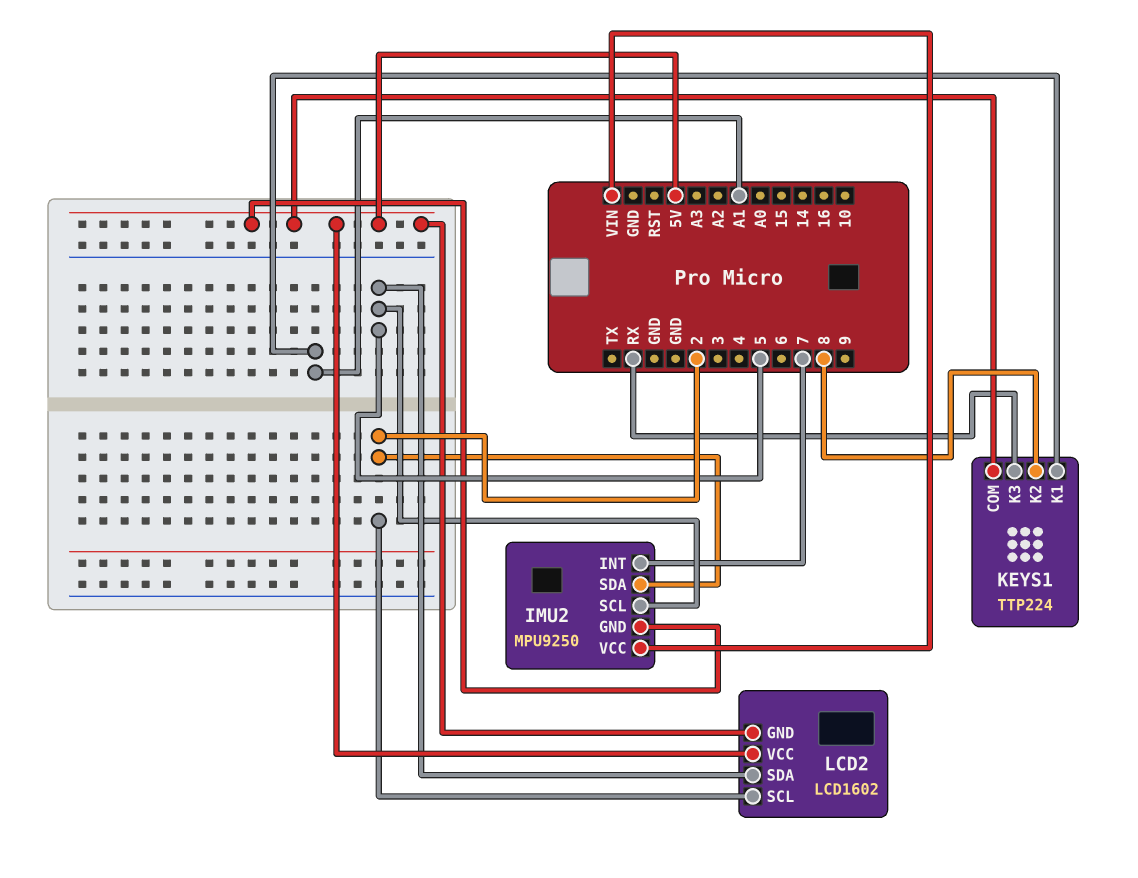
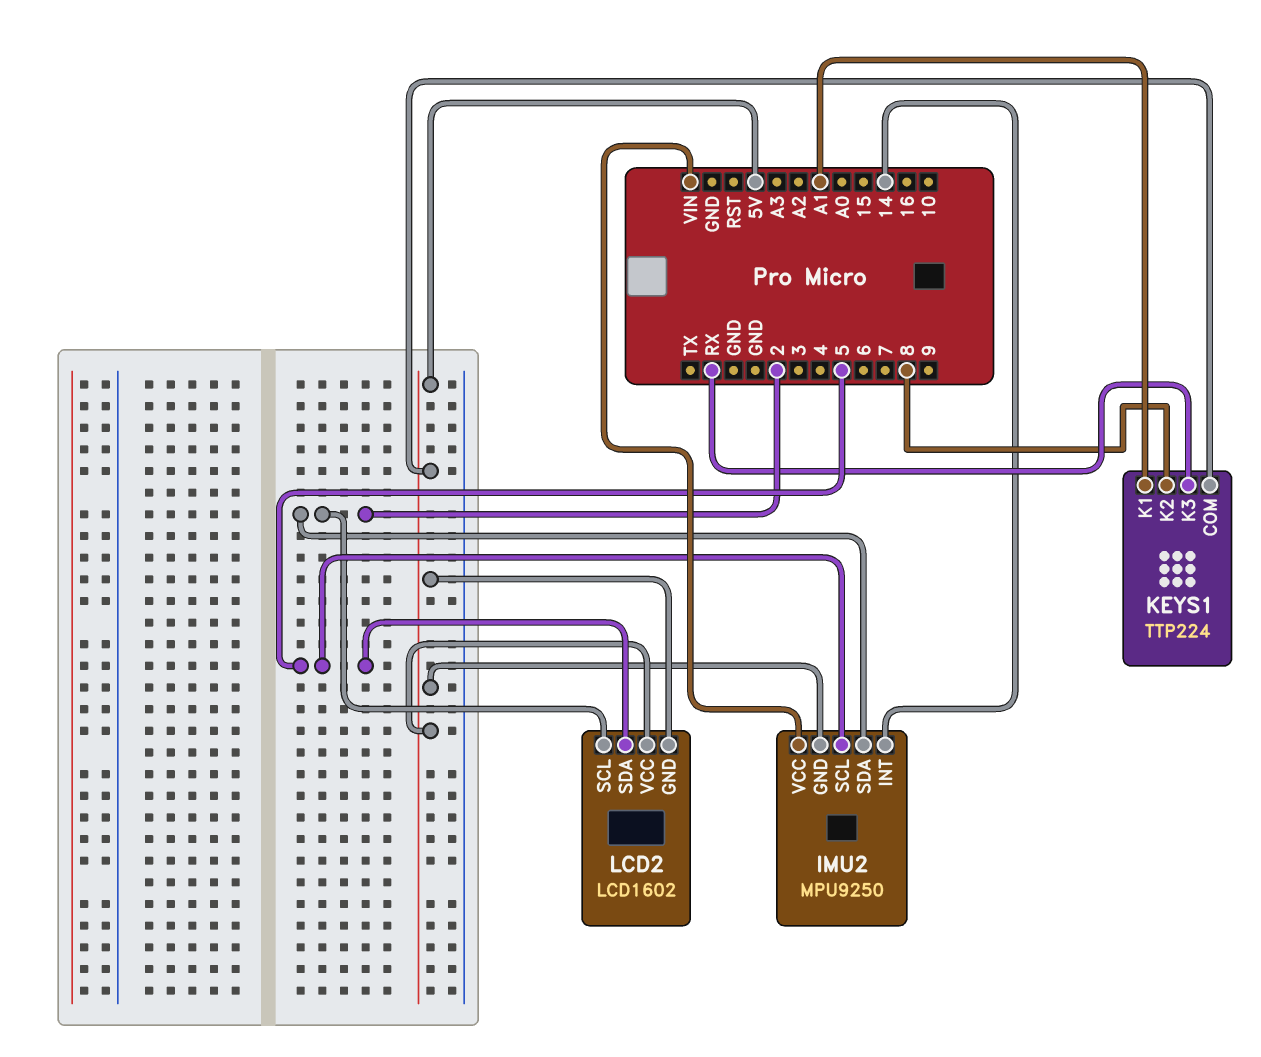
IMU2 pin INT: 7 -> 14

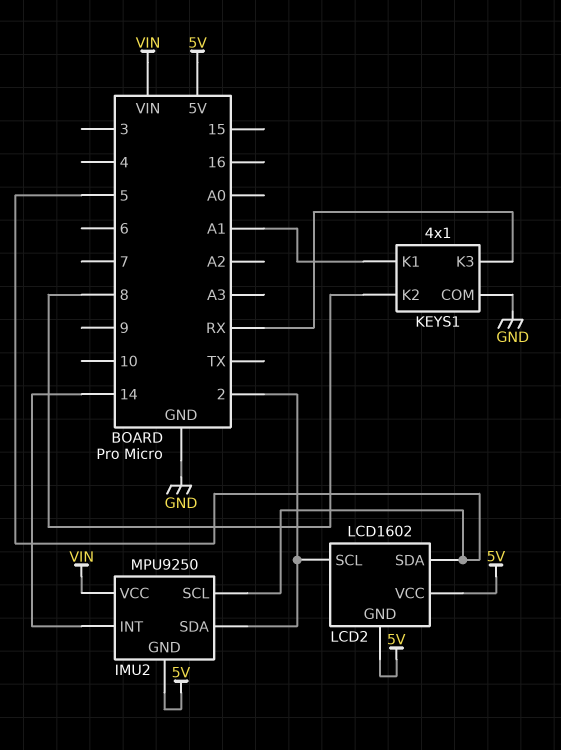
KEYS1: TTP224 -> 4x1
KEYS1 pin COM: 5V -> GND

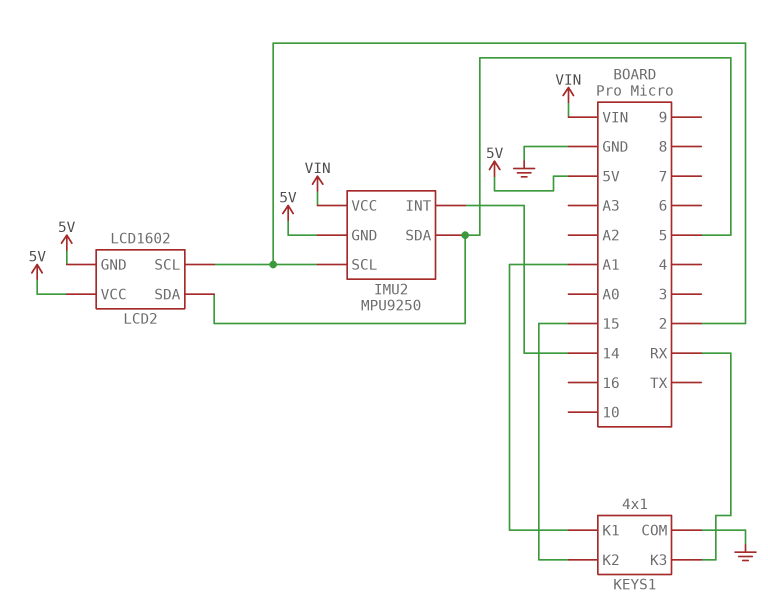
IMU2 pin SCL: 5 -> 2
IMU2 pin SDA: 2 -> 5
KEYS1 pin K2: 8 -> 15

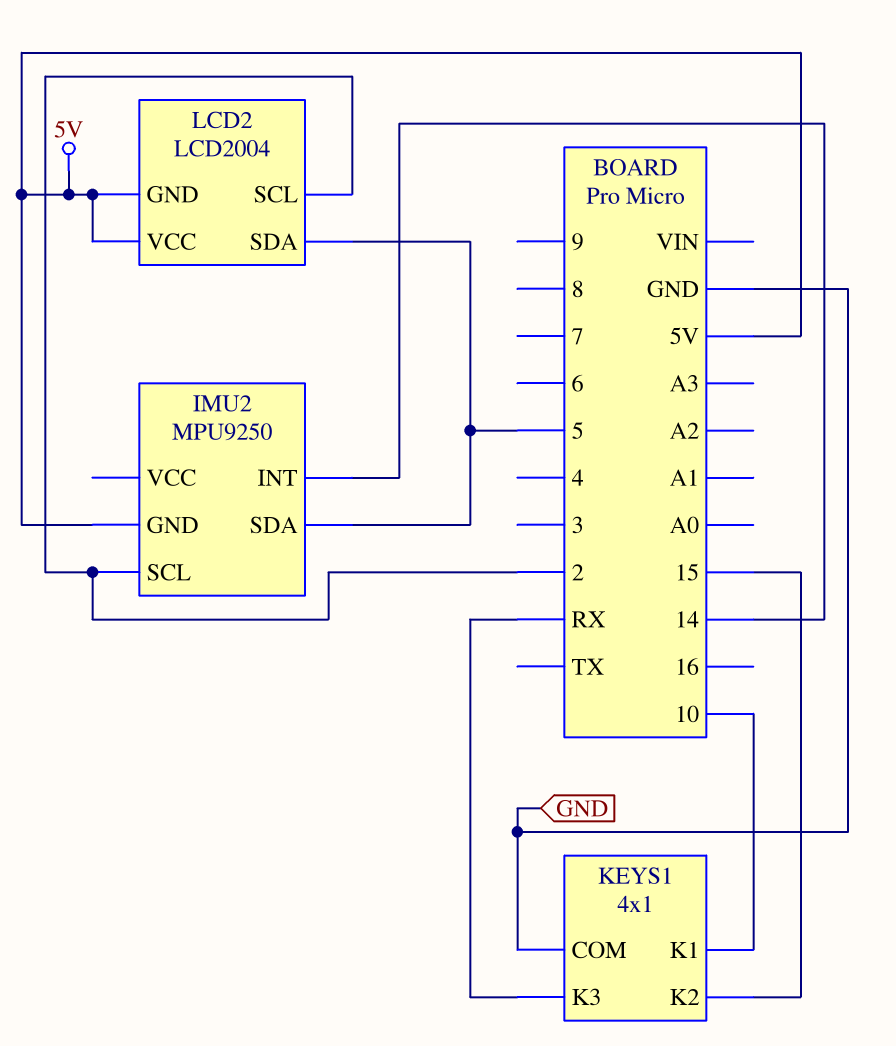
IMU2 pin VCC: VIN -> none
KEYS1 pin K1: A1 -> 10
LCD2: LCD1602 -> LCD2004

